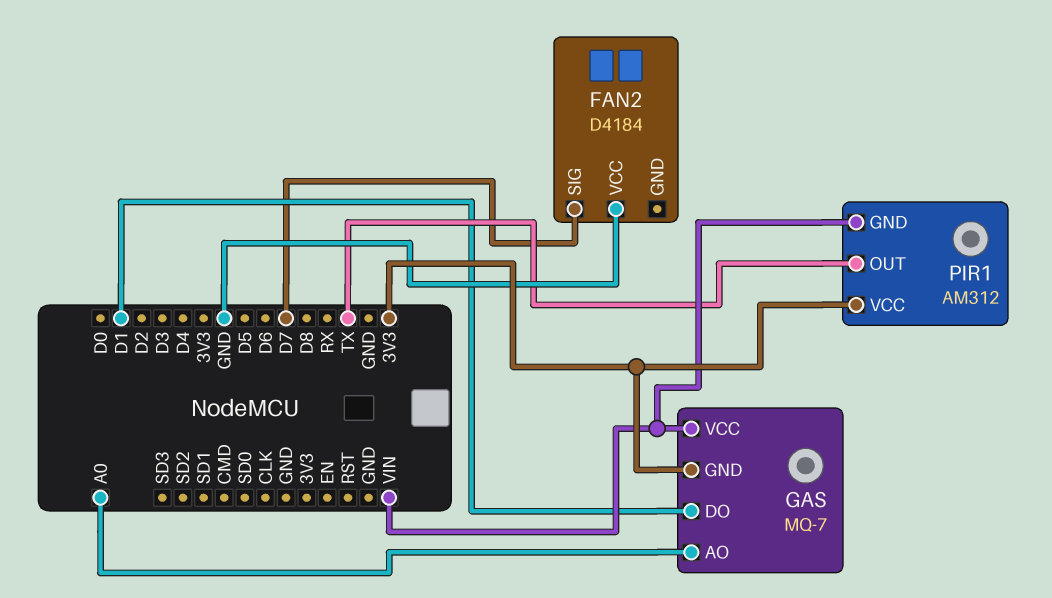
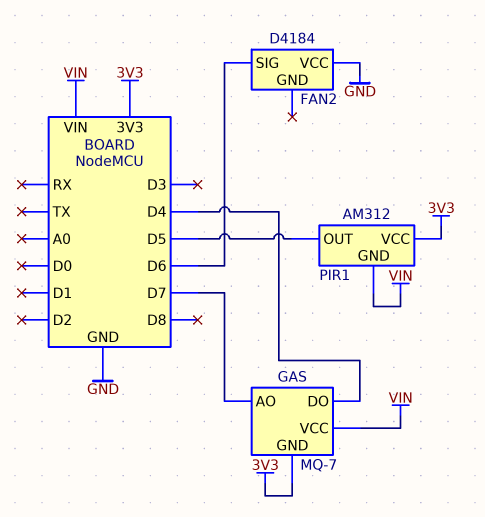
FAN2 pin SIG: D7 -> D6
GAS pin AO: A0 -> D7
GAS pin DO: D1 -> D4
PIR1 pin OUT: TX -> D5

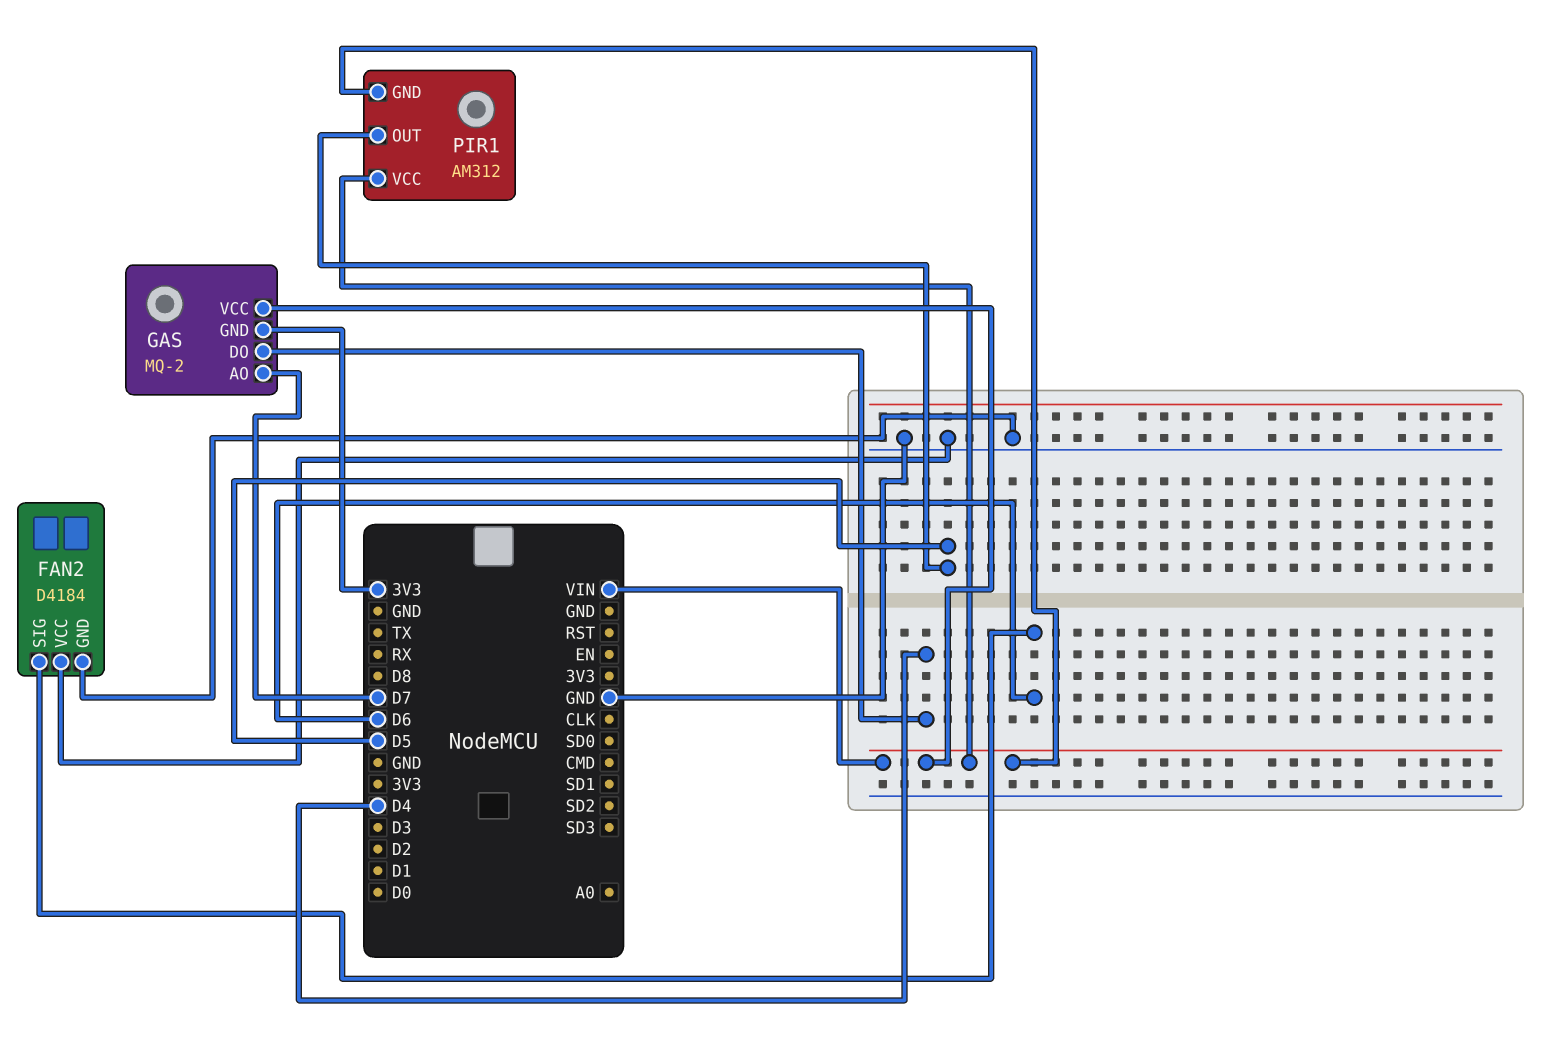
FAN2 pin GND: none -> GND
GAS: MQ-7 -> MQ-2
PIR1 pin VCC: 3V3 -> VIN

